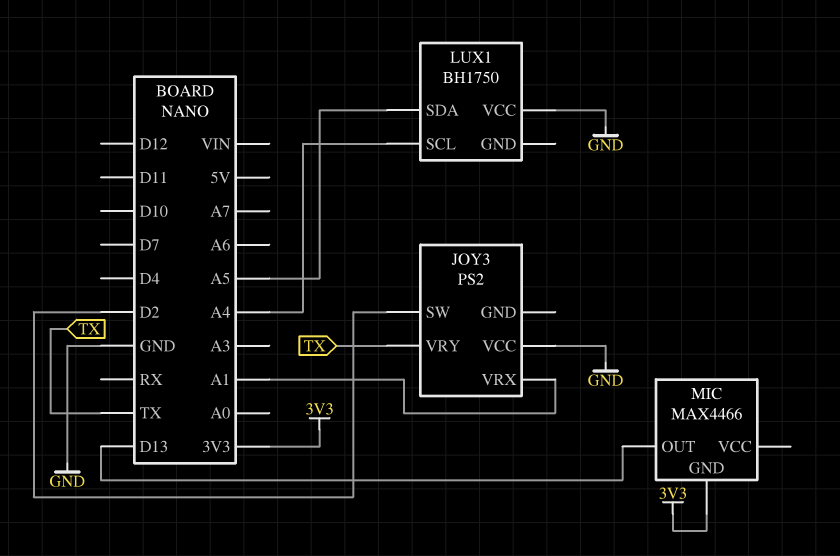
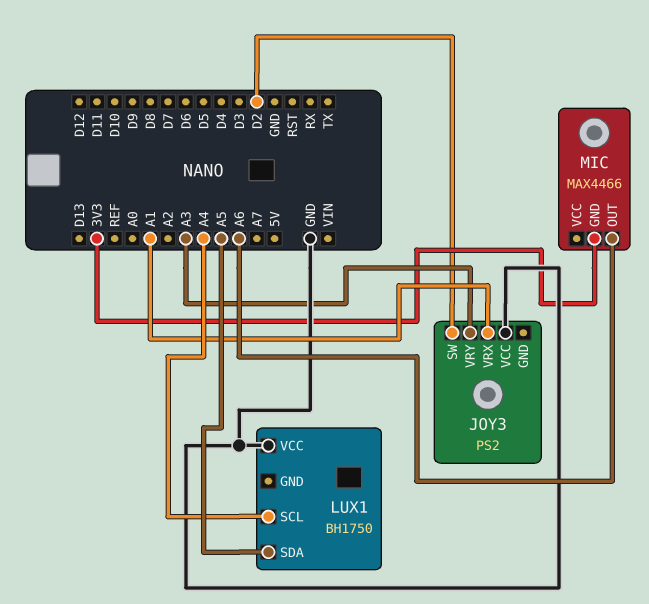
JOY3 pin VRY: TX -> A3
MIC pin OUT: D13 -> A6

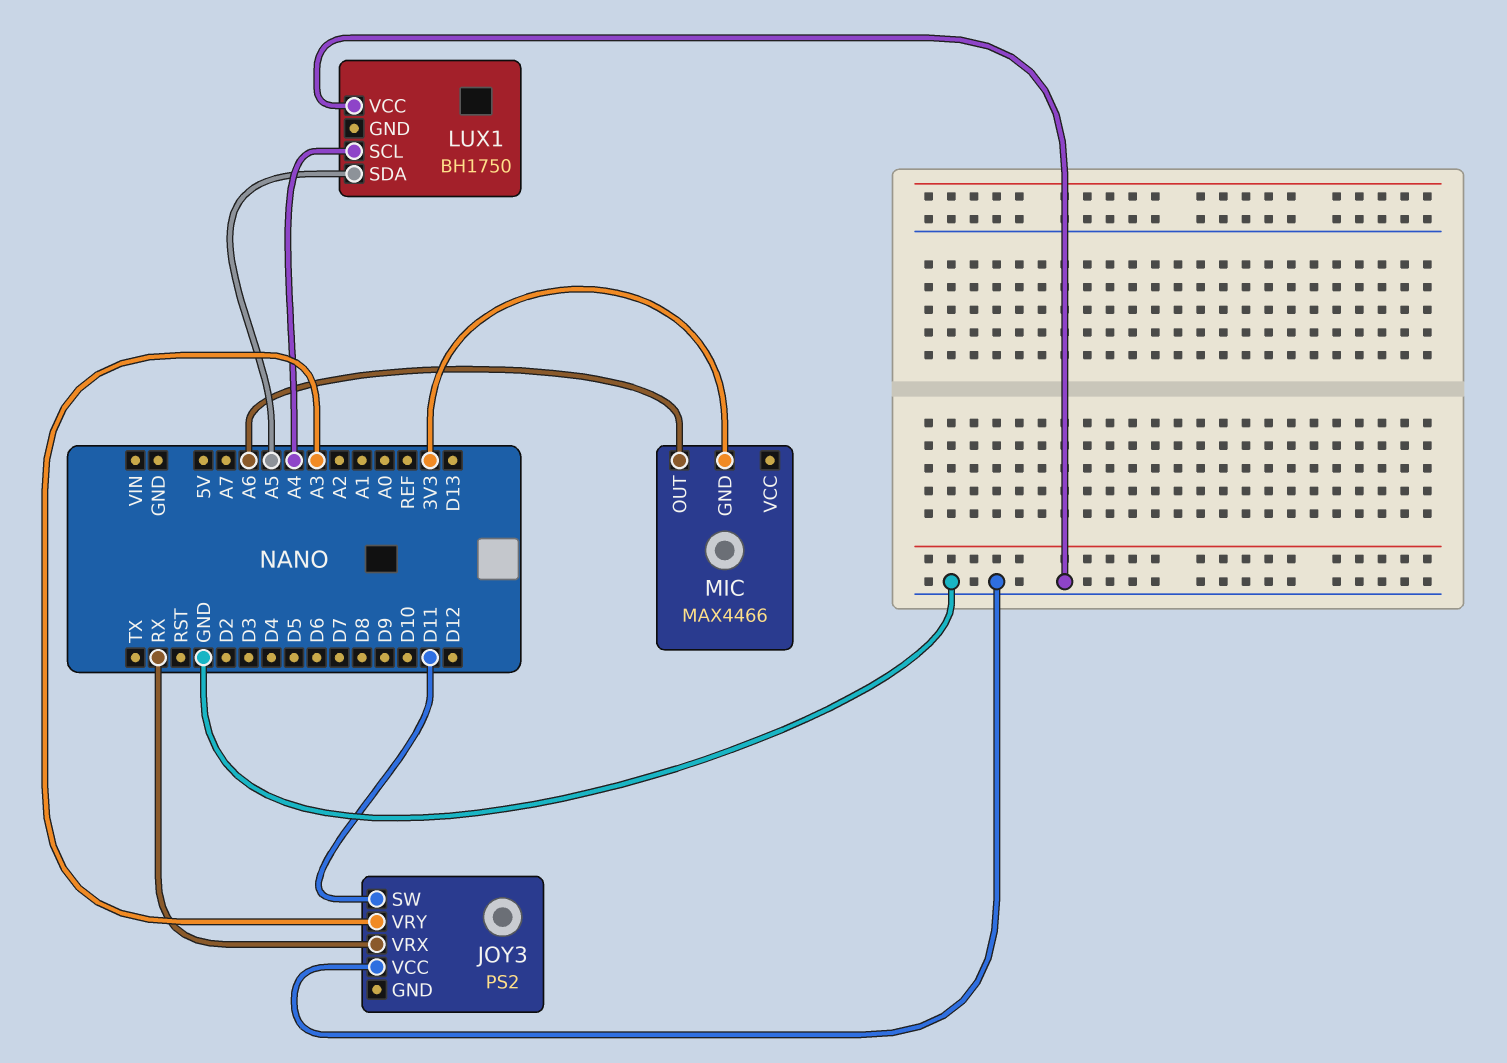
JOY3 pin SW: D2 -> D11
JOY3 pin VRX: A1 -> RX

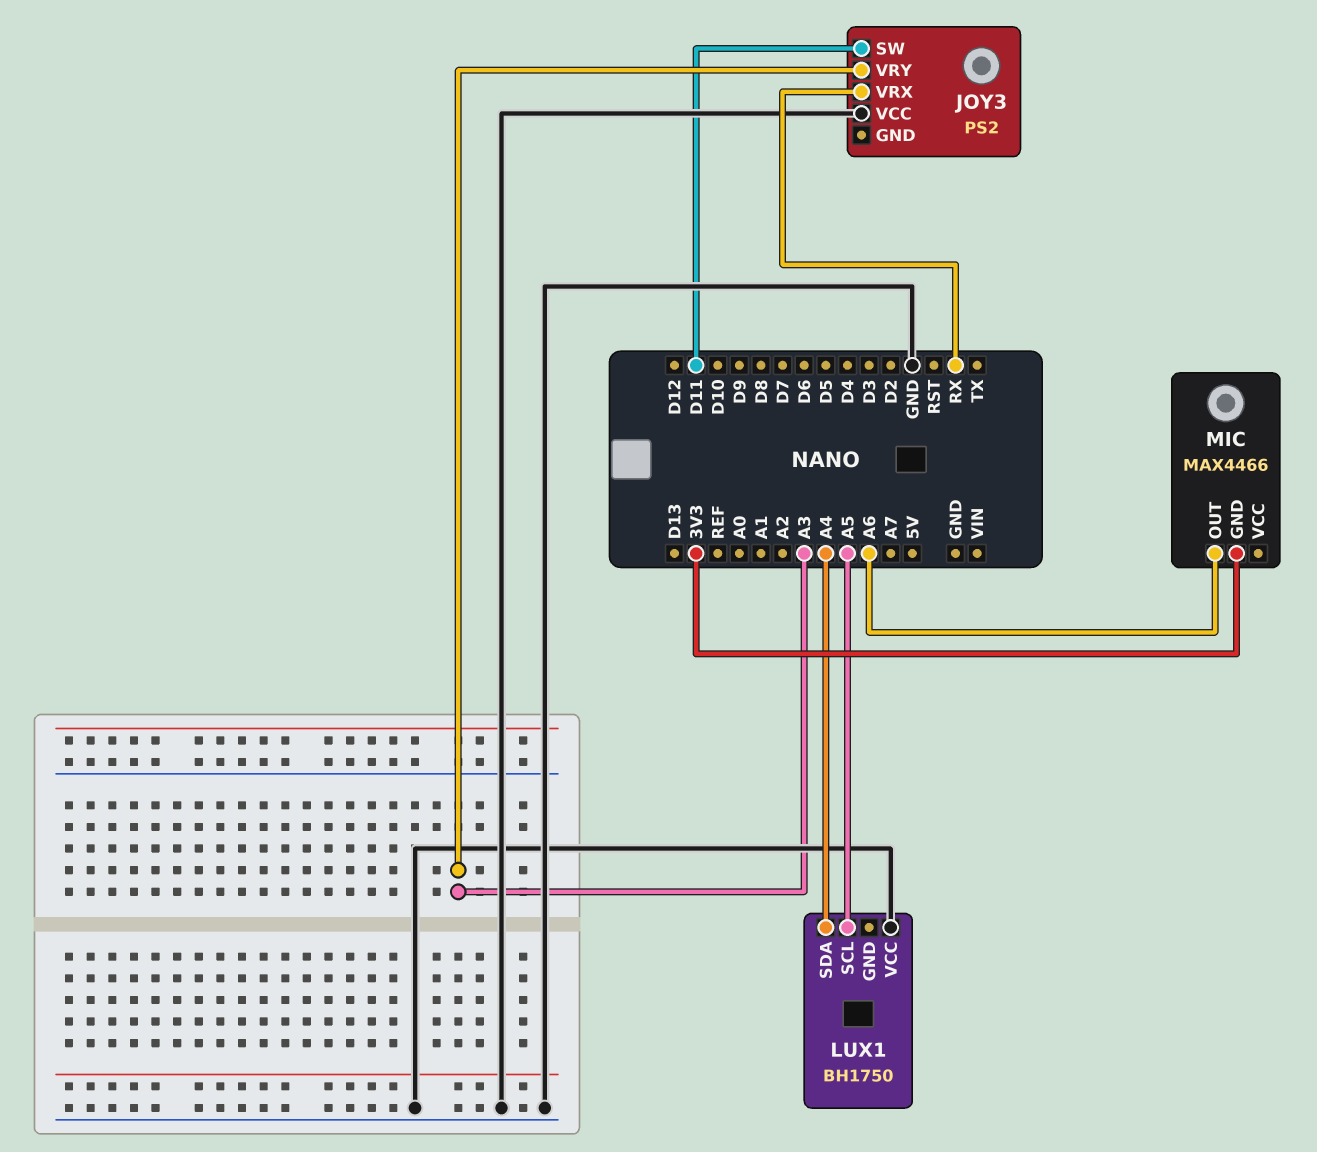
LUX1 pin SCL: A4 -> A5
LUX1 pin SDA: A5 -> A4

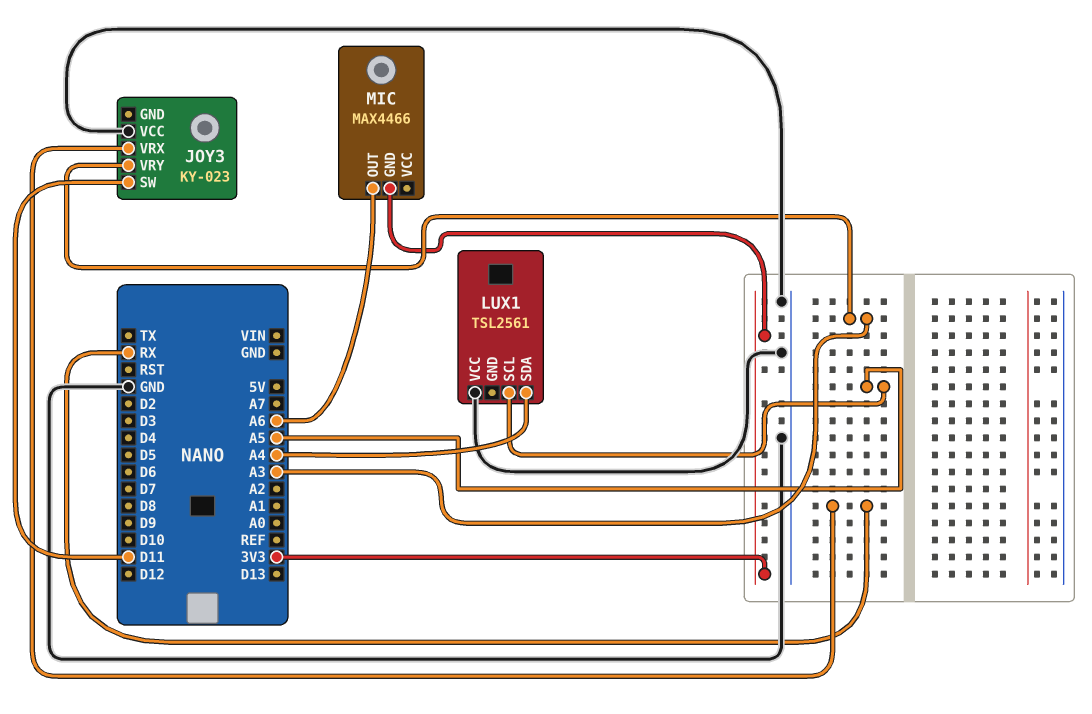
JOY3: PS2 -> KY-023
LUX1: BH1750 -> TSL2561

